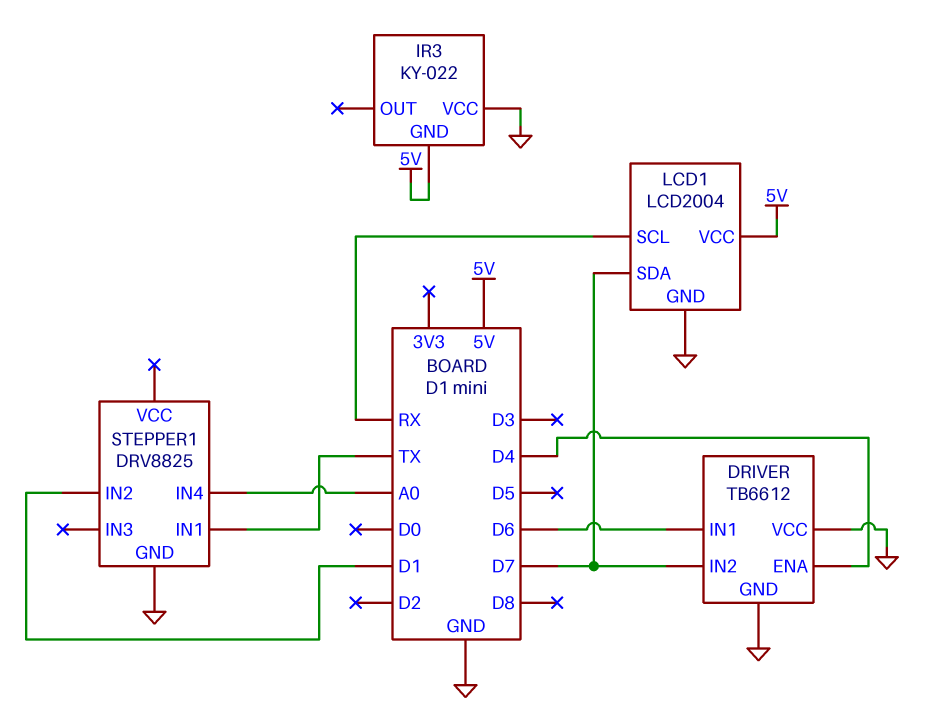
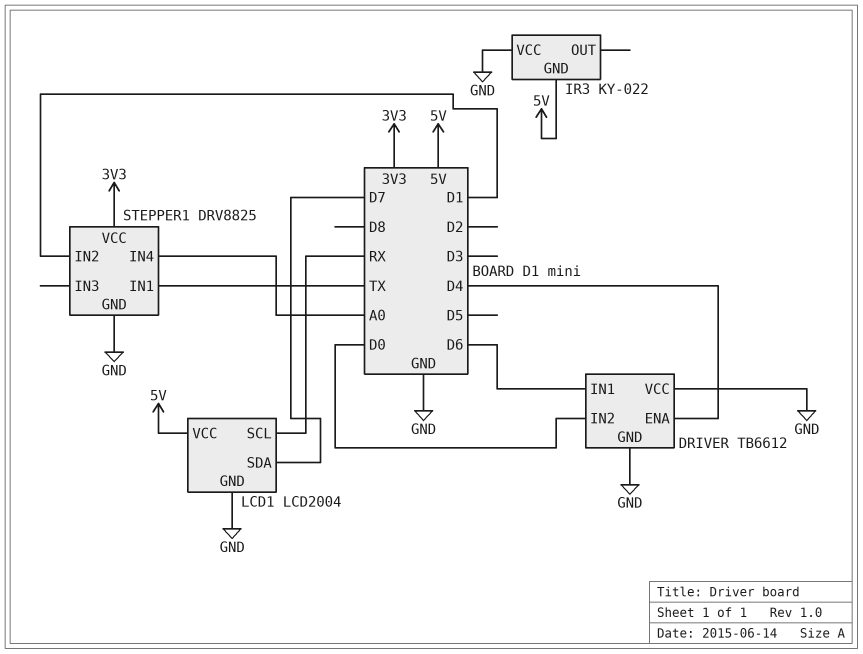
DRIVER pin IN2: D7 -> D0
STEPPER1 pin VCC: none -> 3V3

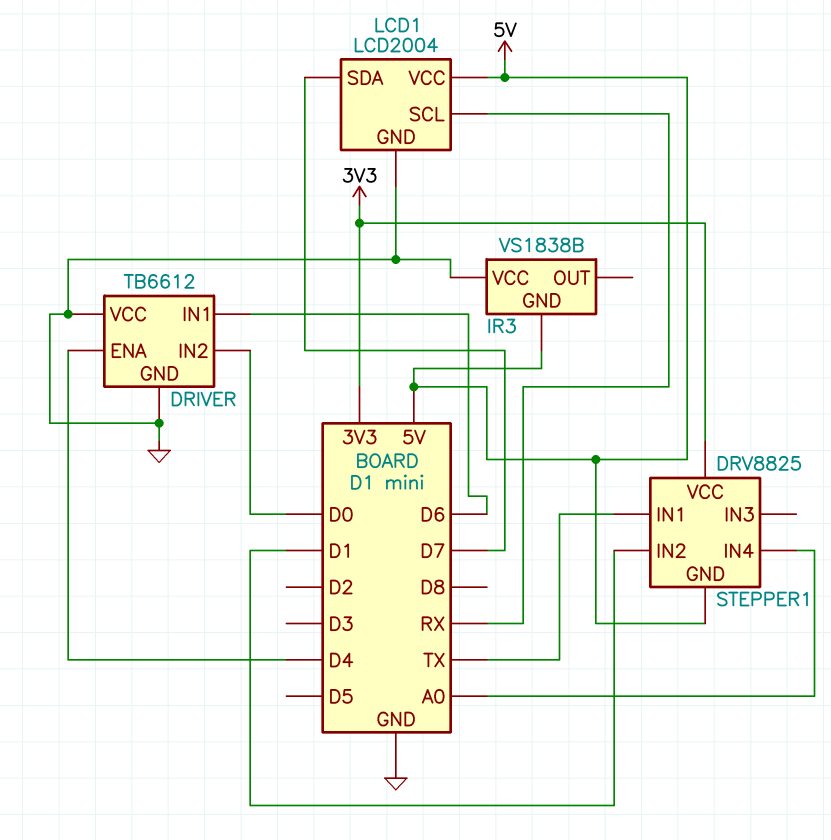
IR3: KY-022 -> VS1838B
STEPPER1 pin GND: GND -> 5V

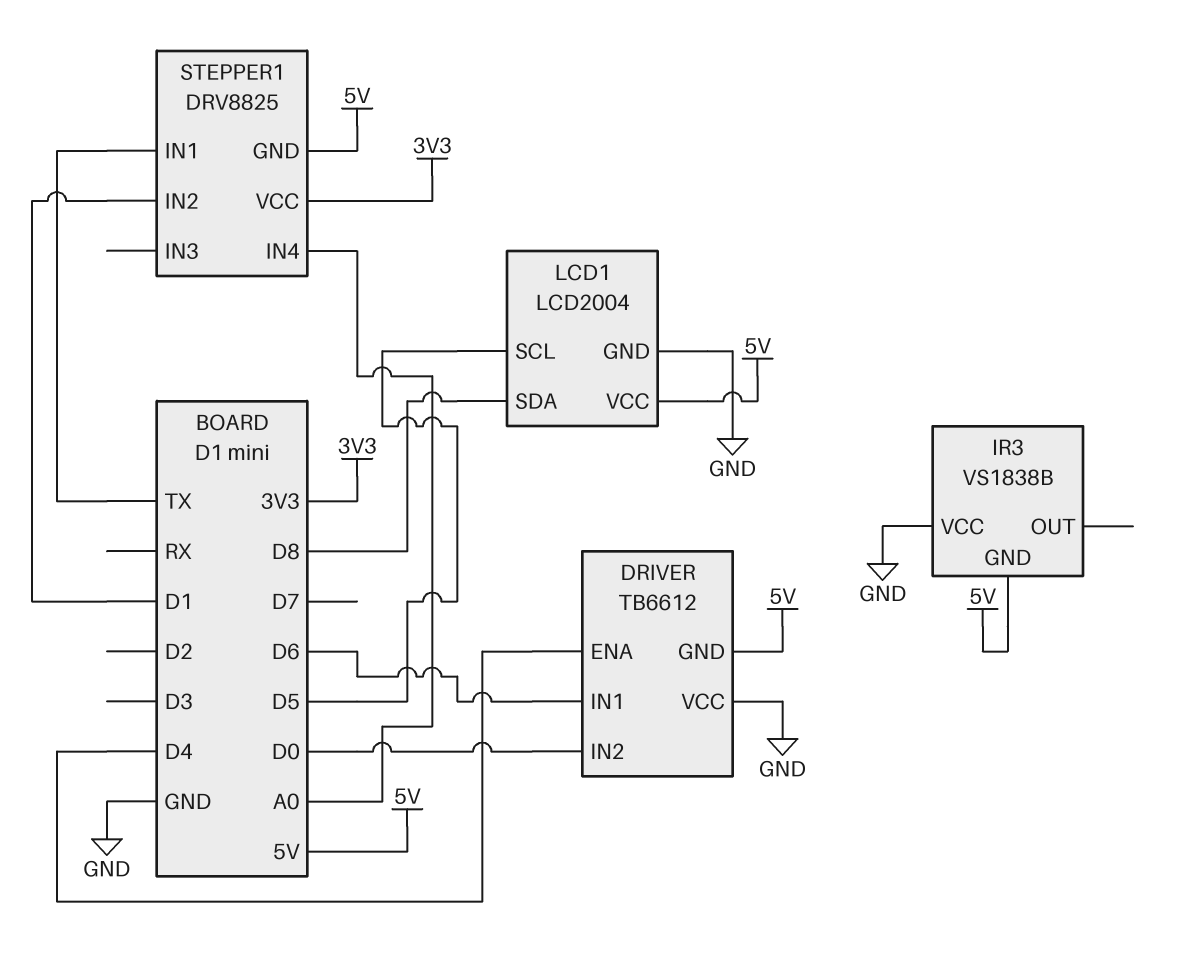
DRIVER pin GND: GND -> 5V
LCD1 pin SCL: RX -> D5
LCD1 pin SDA: D7 -> D8

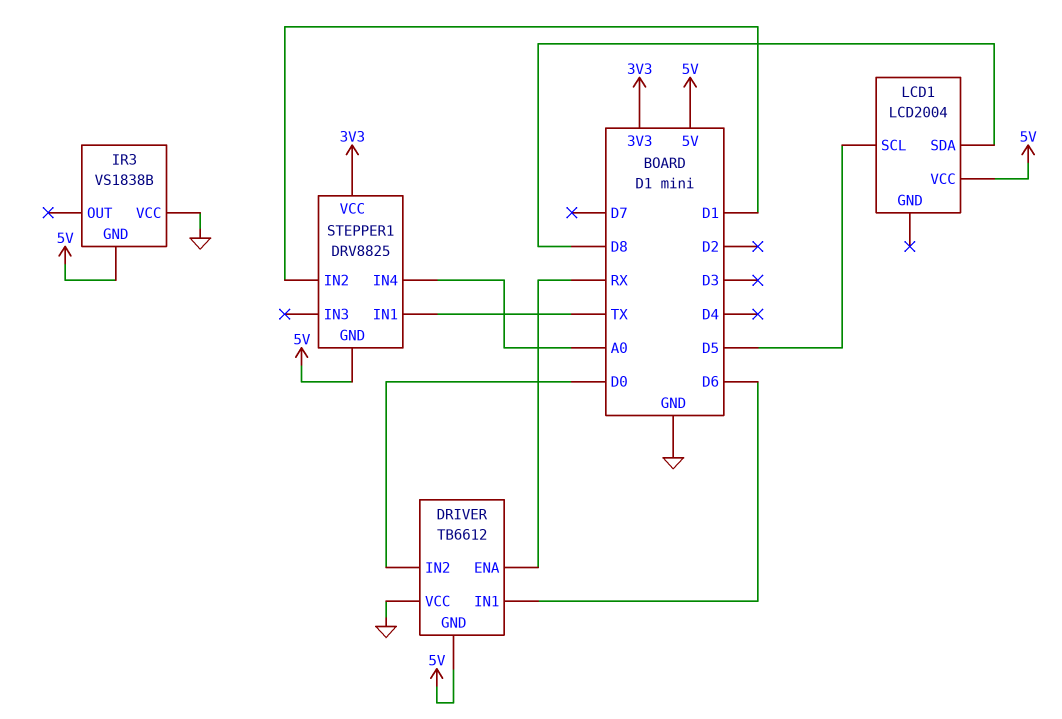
DRIVER pin ENA: D4 -> RX
LCD1 pin GND: GND -> none

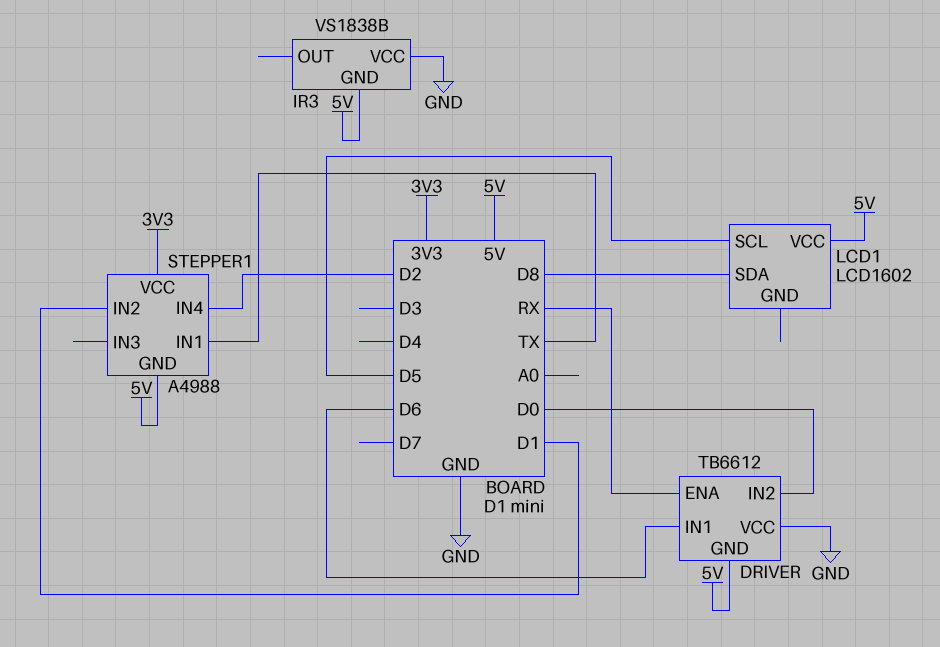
LCD1: LCD2004 -> LCD1602
STEPPER1: DRV8825 -> A4988
STEPPER1 pin IN4: A0 -> D2

